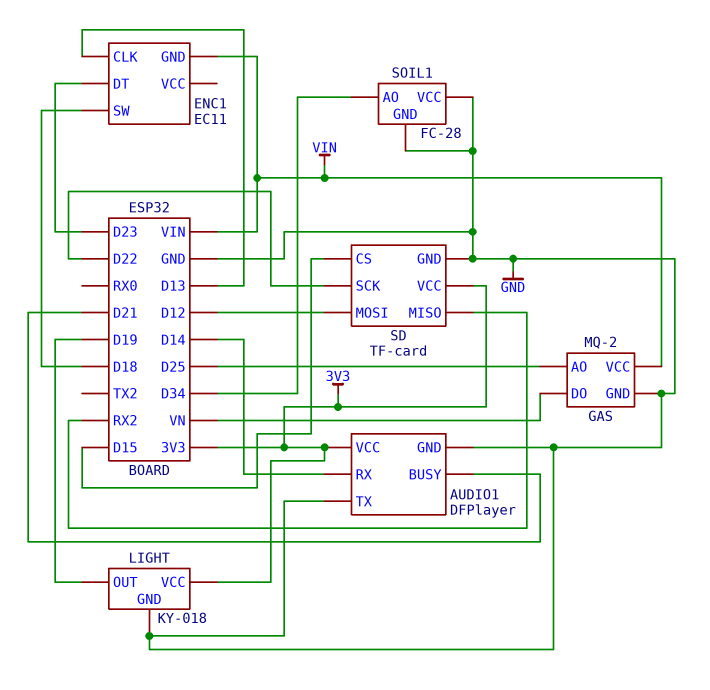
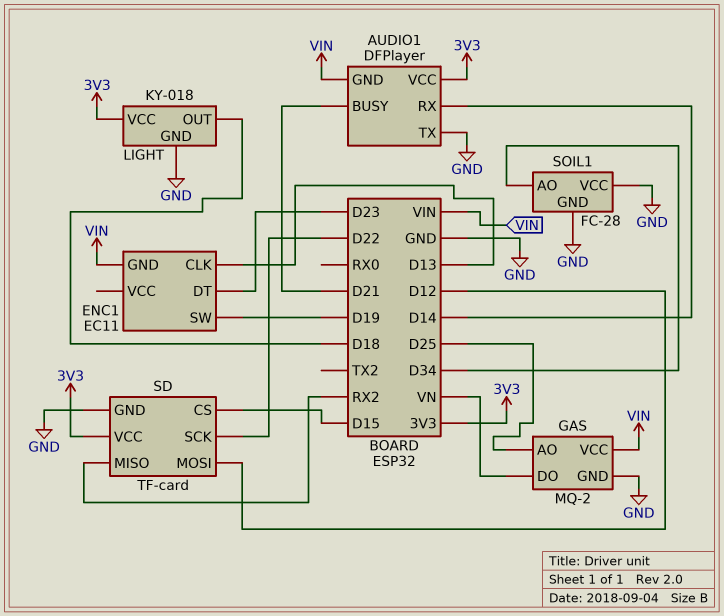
AUDIO1 pin GND: GND -> VIN
ENC1 pin SW: D18 -> D19
LIGHT pin OUT: D19 -> D18

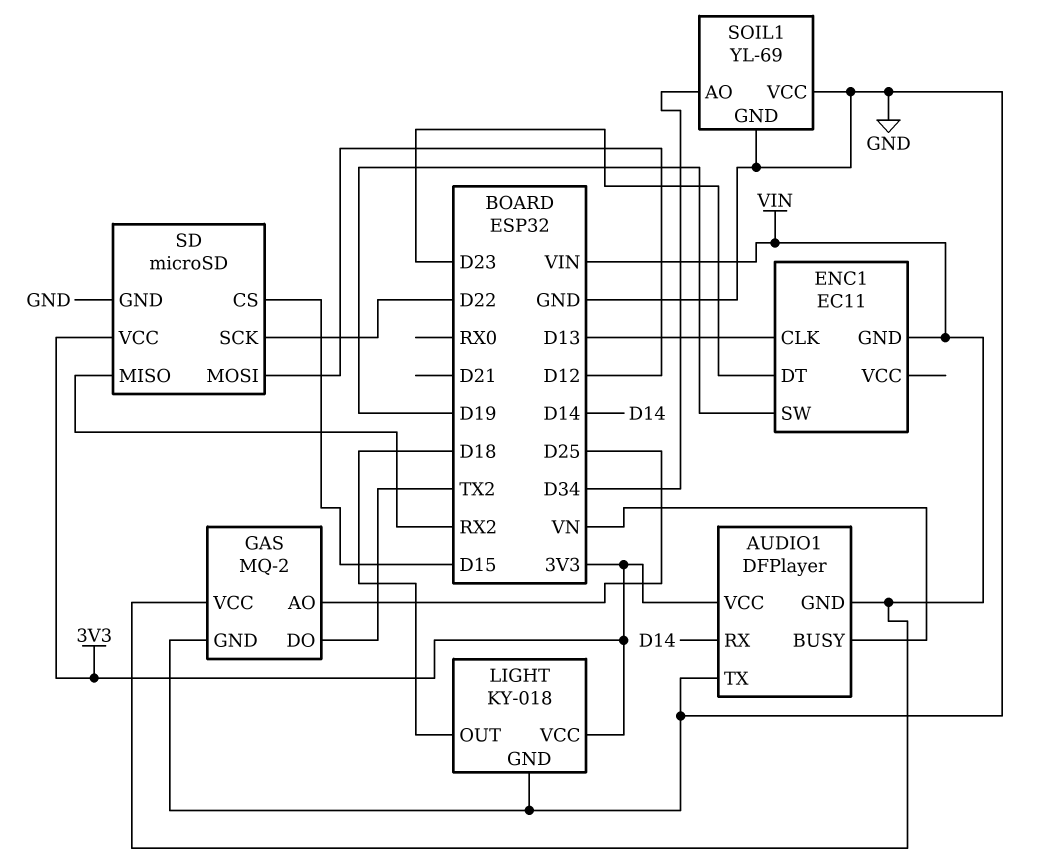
AUDIO1 pin BUSY: D21 -> VN
GAS pin DO: VN -> TX2
SD: TF-card -> microSD
SOIL1: FC-28 -> YL-69

